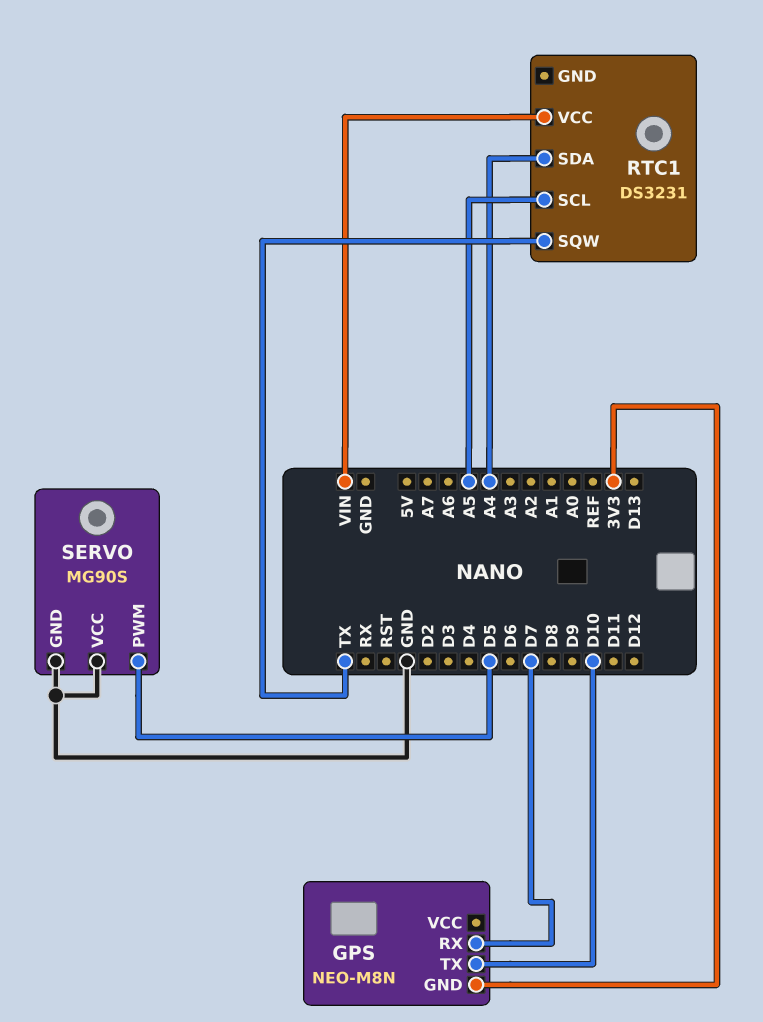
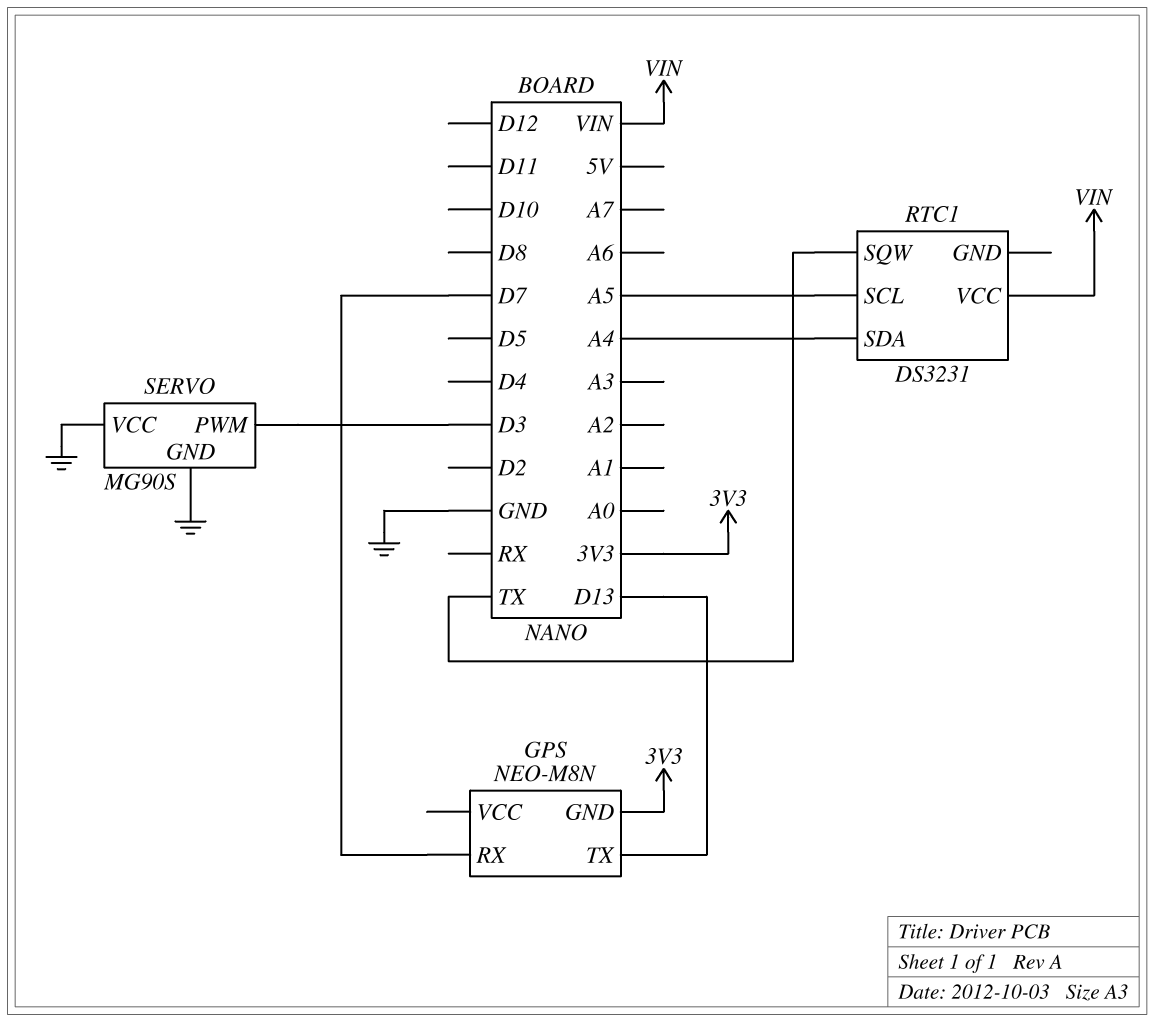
GPS pin TX: D10 -> D13
SERVO pin PWM: D5 -> D3

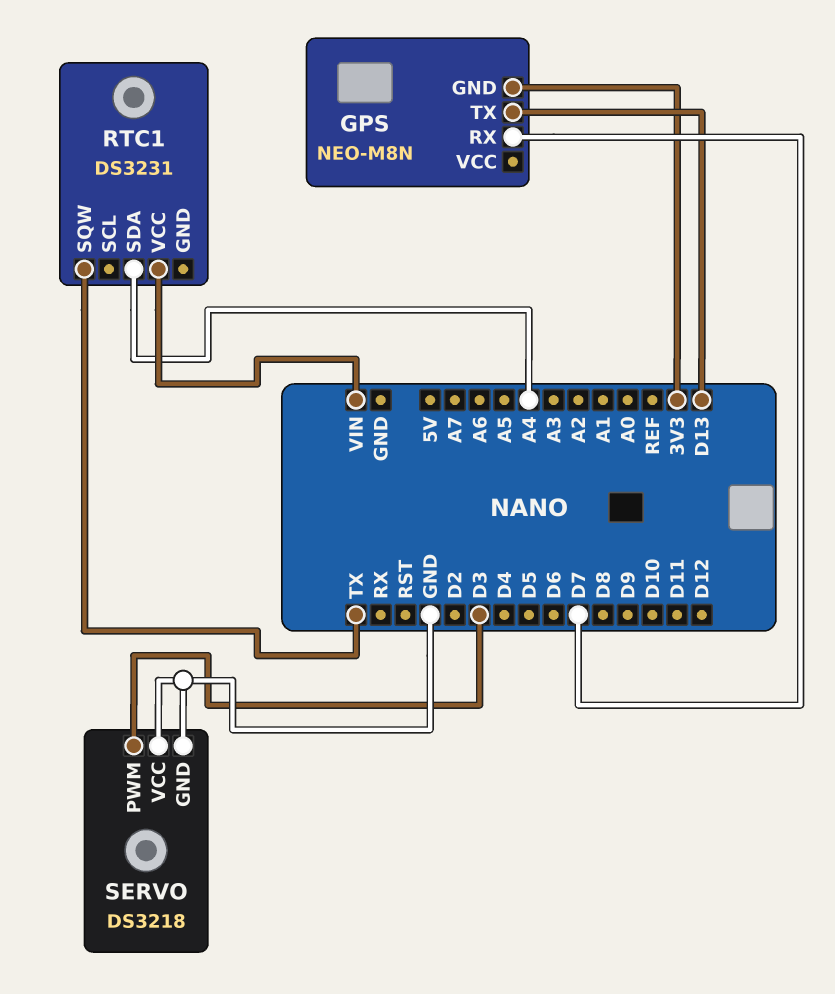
RTC1 pin SCL: A5 -> none
SERVO: MG90S -> DS3218

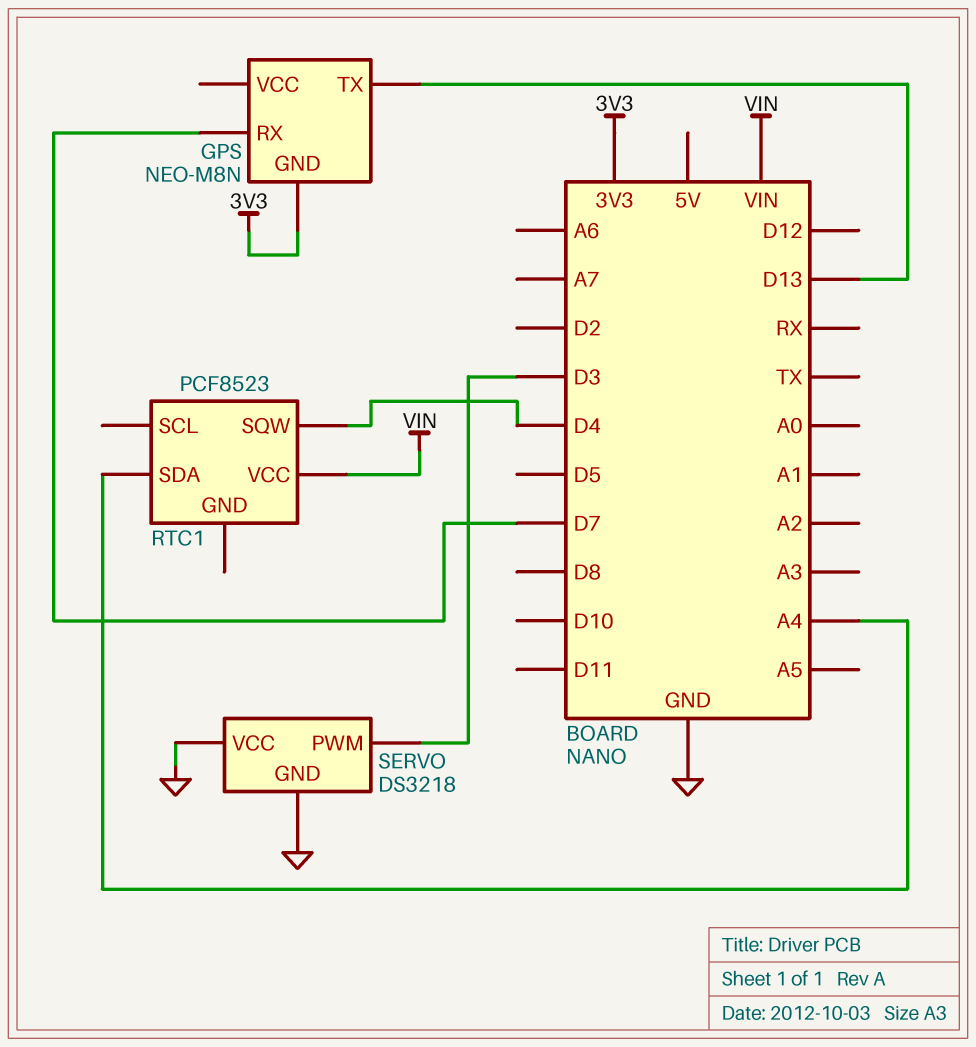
RTC1: DS3231 -> PCF8523
RTC1 pin SQW: TX -> D4

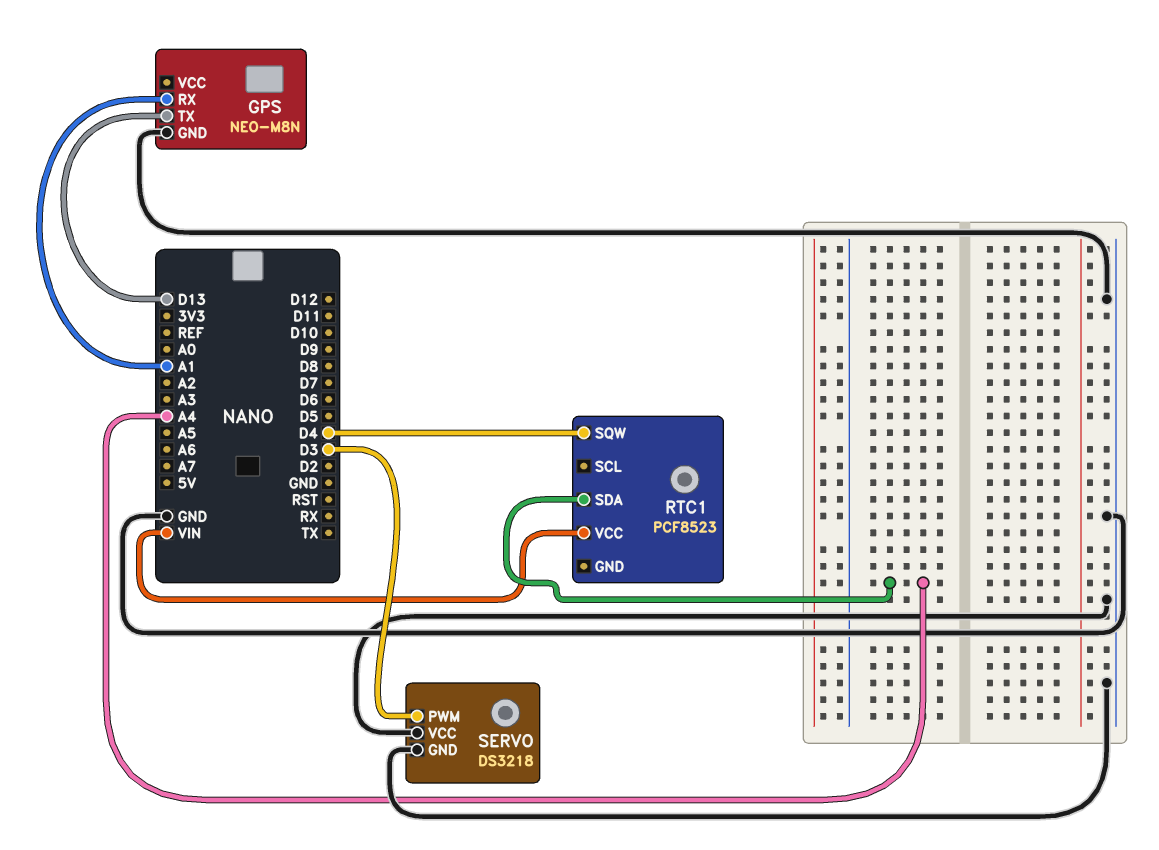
GPS pin GND: 3V3 -> GND
GPS pin RX: D7 -> A1

